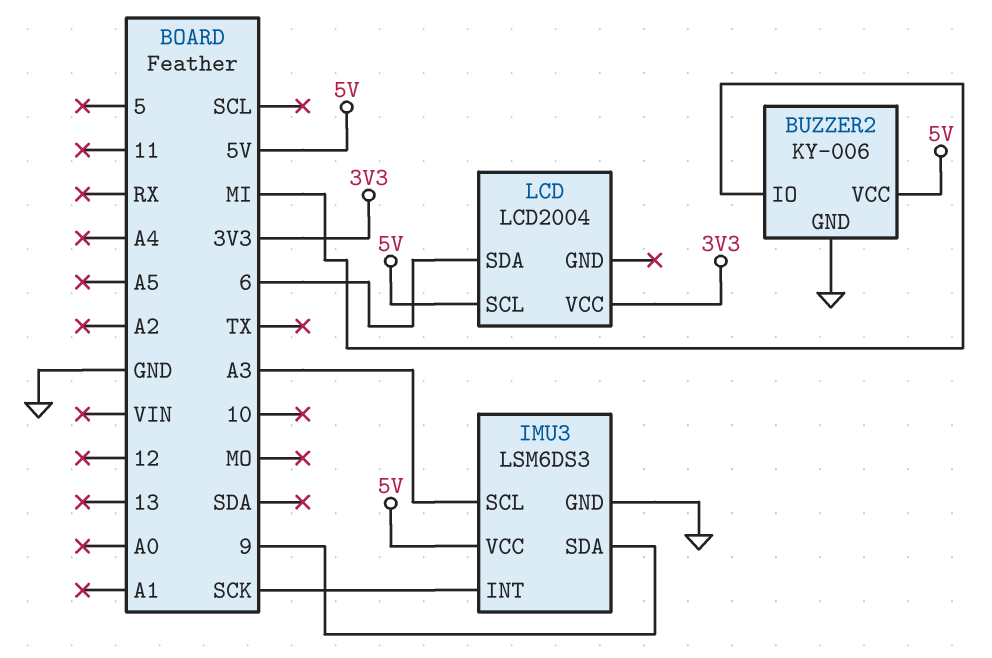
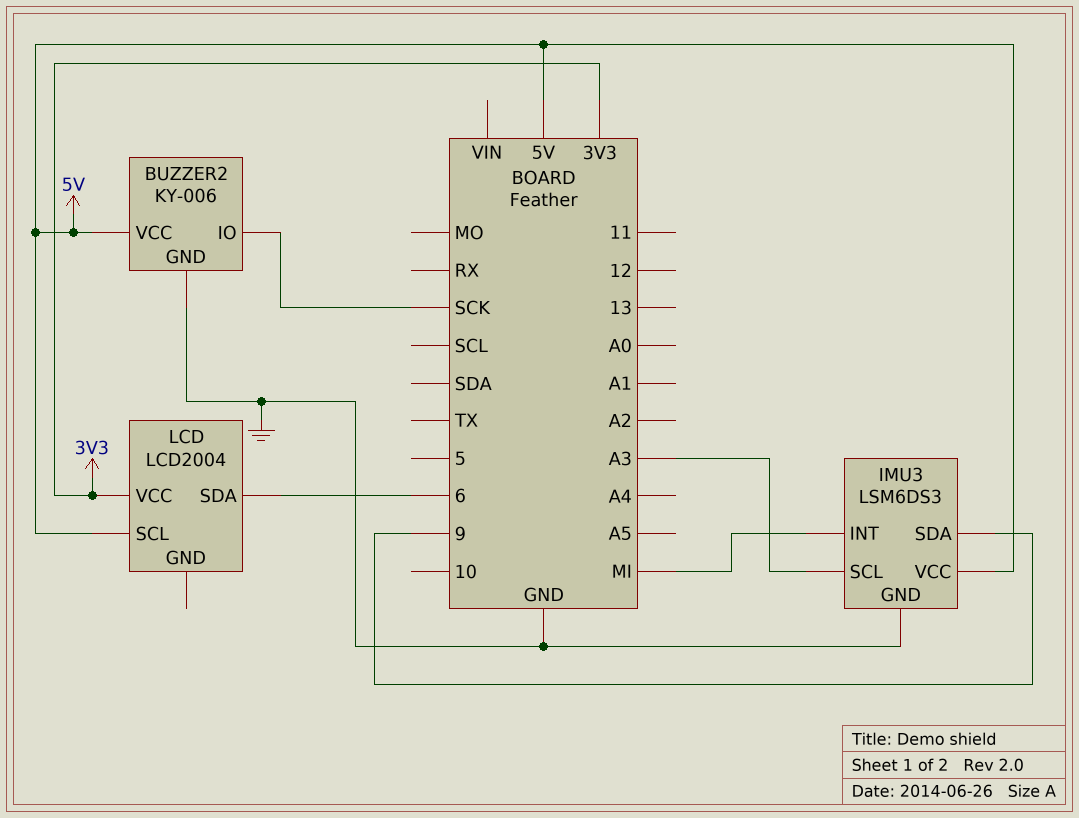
BUZZER2 pin IO: MI -> SCK
IMU3 pin INT: SCK -> MI

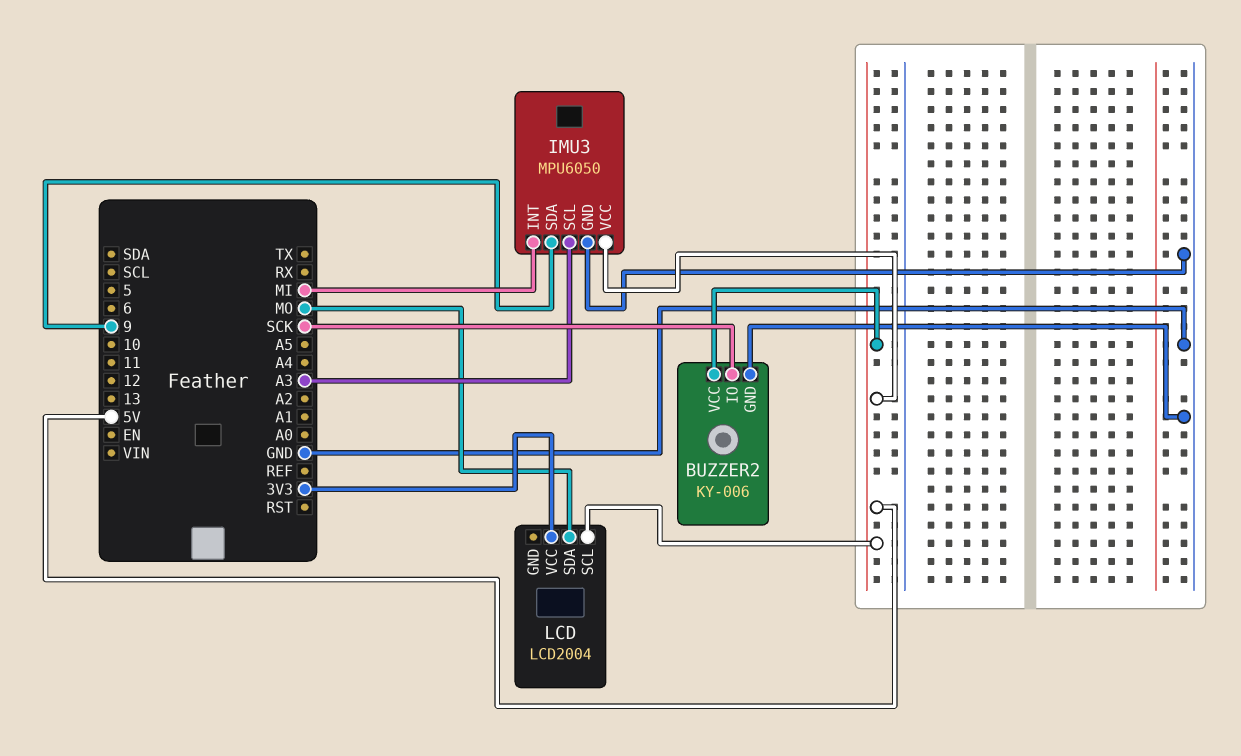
IMU3: LSM6DS3 -> MPU6050
LCD pin SDA: 6 -> MO

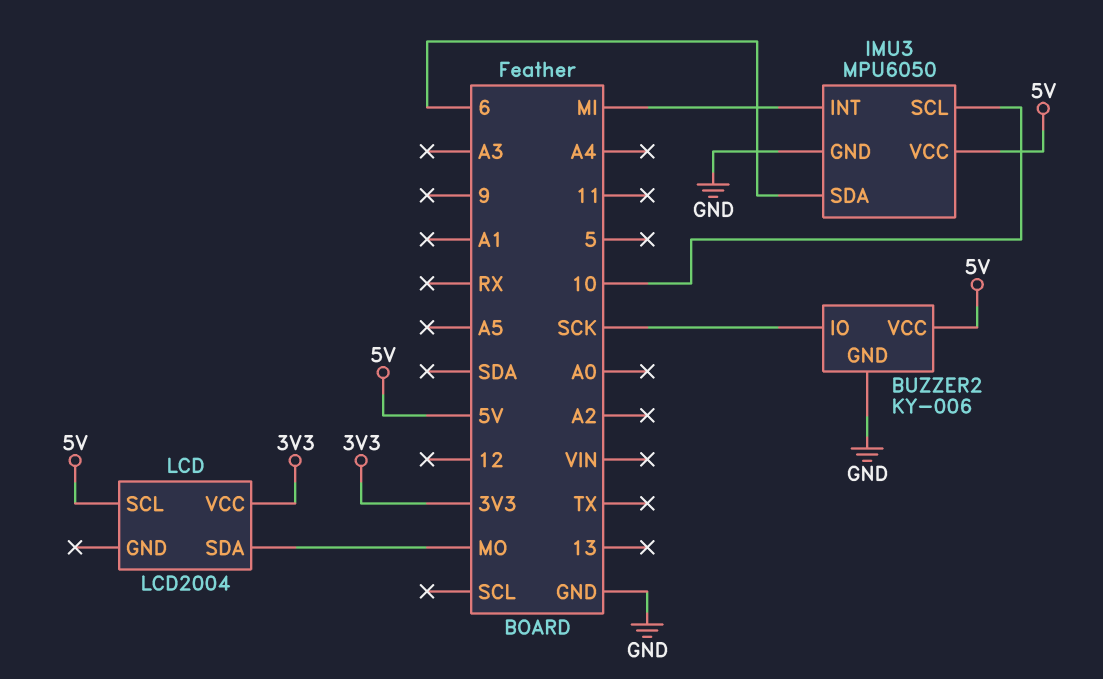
IMU3 pin SCL: A3 -> 10
IMU3 pin SDA: 9 -> 6

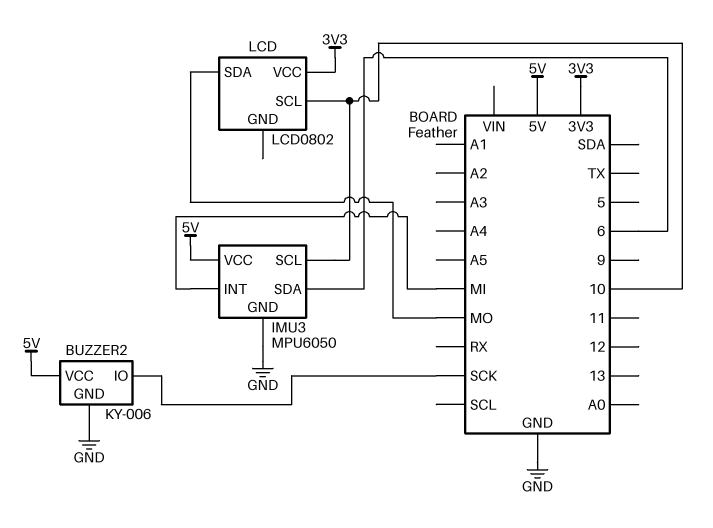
LCD: LCD2004 -> LCD0802
LCD pin SCL: 5V -> 10

